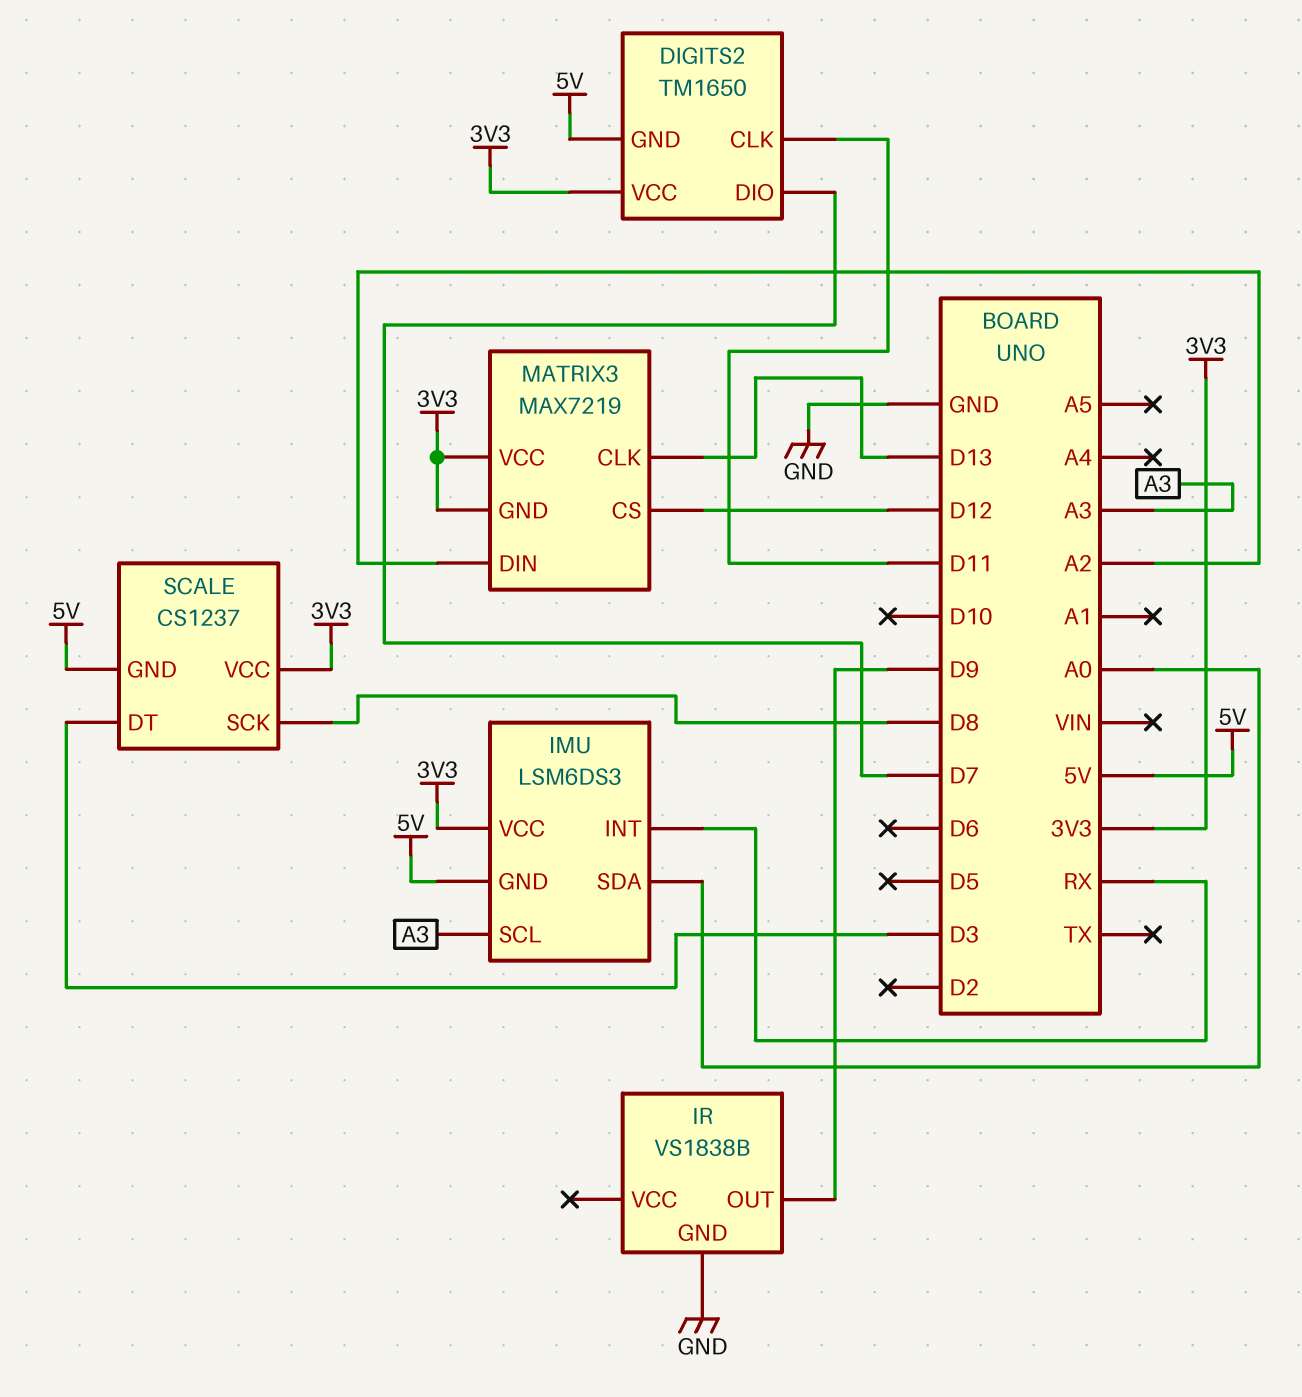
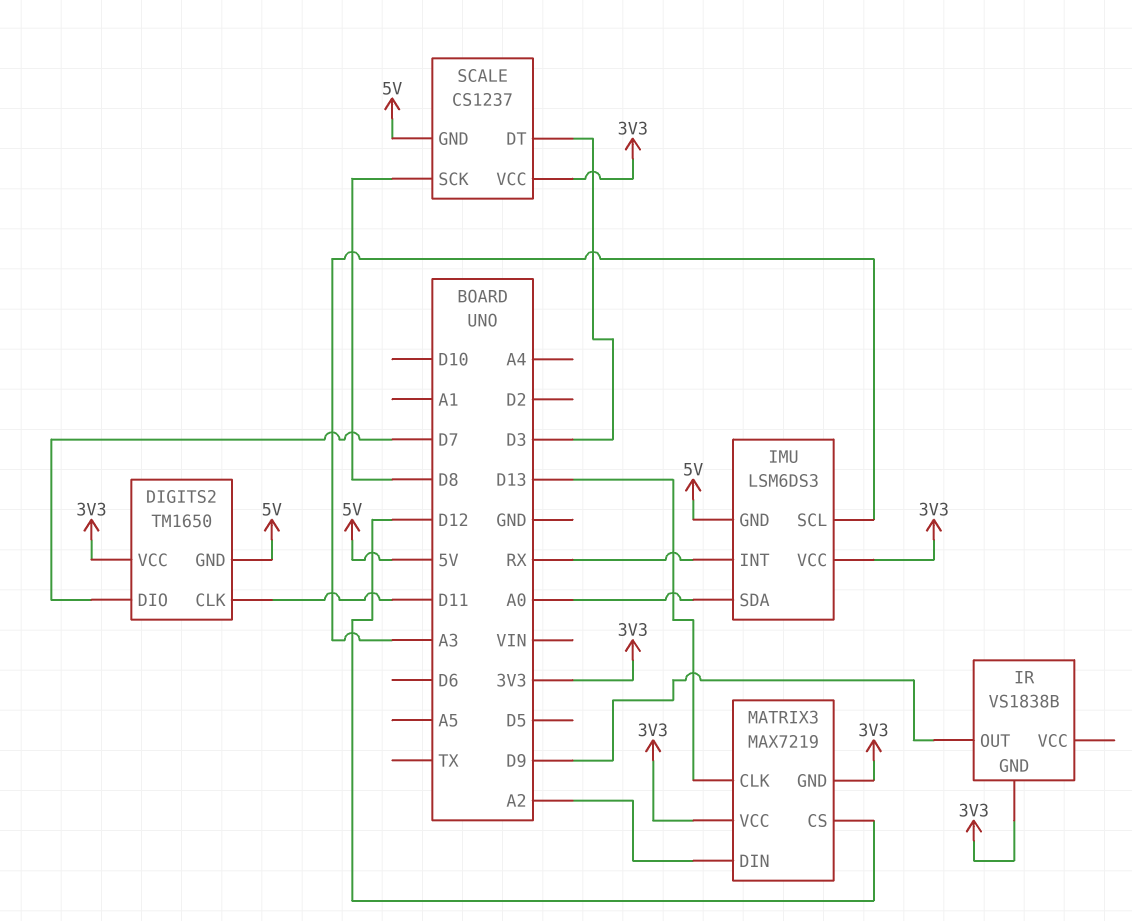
IR pin GND: GND -> 3V3

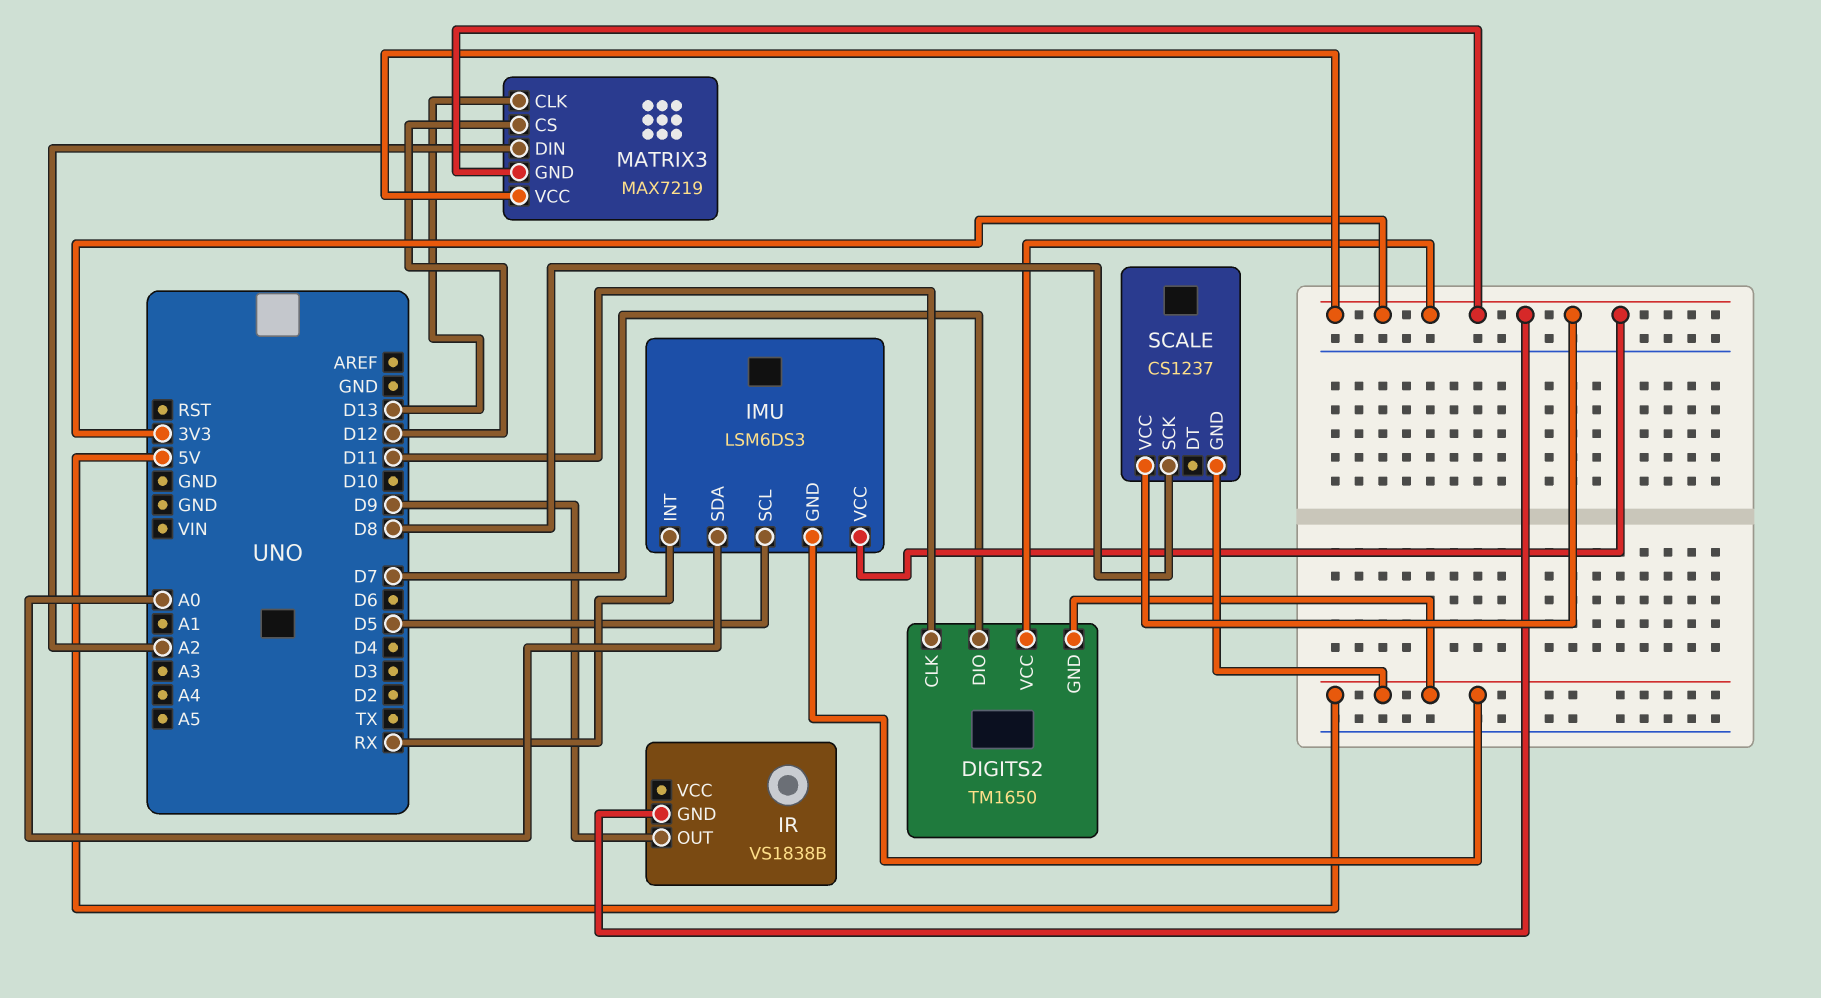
IMU pin SCL: A3 -> D5
SCALE pin DT: D3 -> none

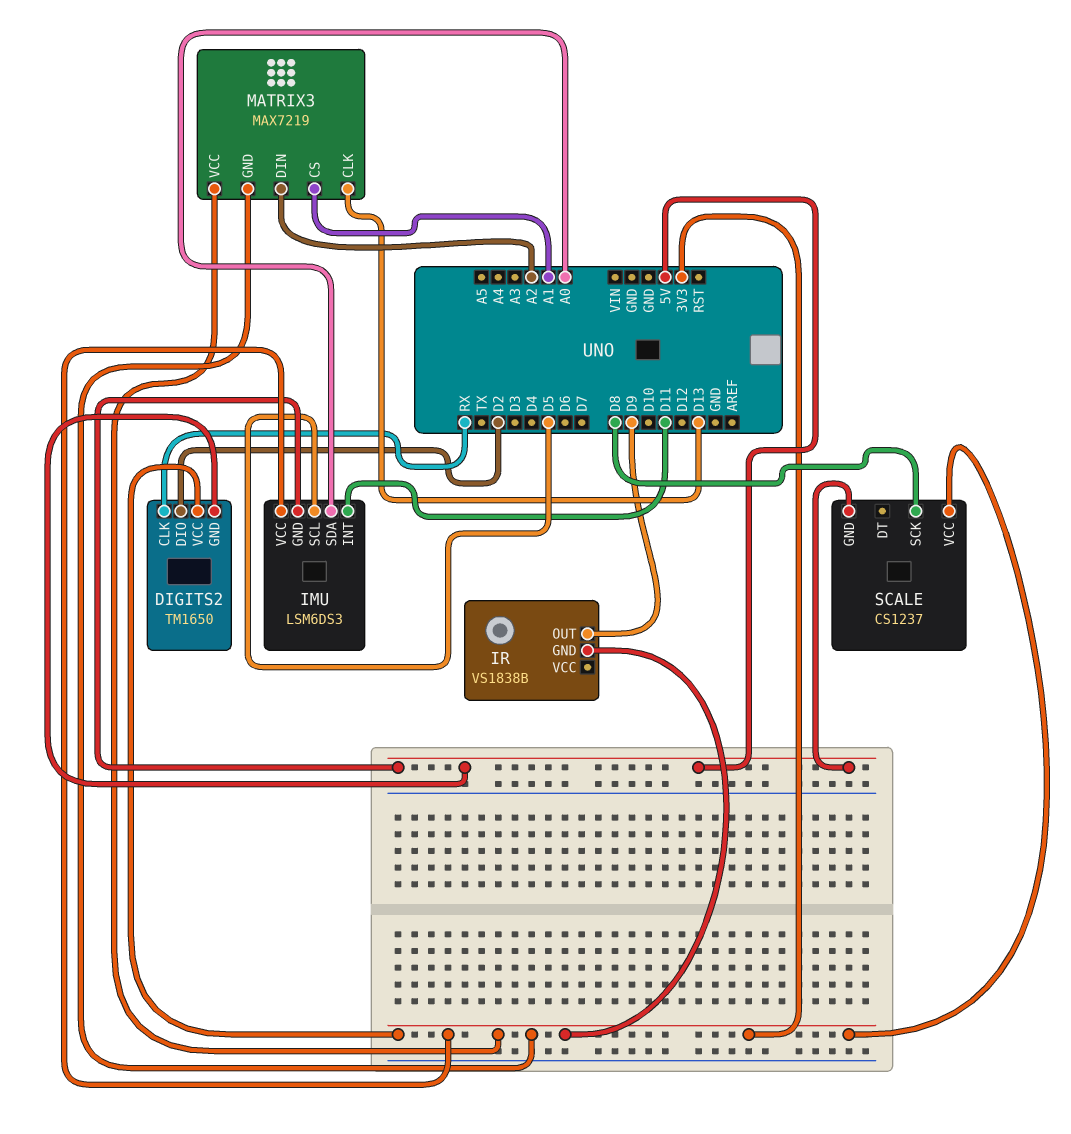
DIGITS2 pin CLK: D11 -> RX
DIGITS2 pin DIO: D7 -> D2
IMU pin INT: RX -> D11
MATRIX3 pin CS: D12 -> A1

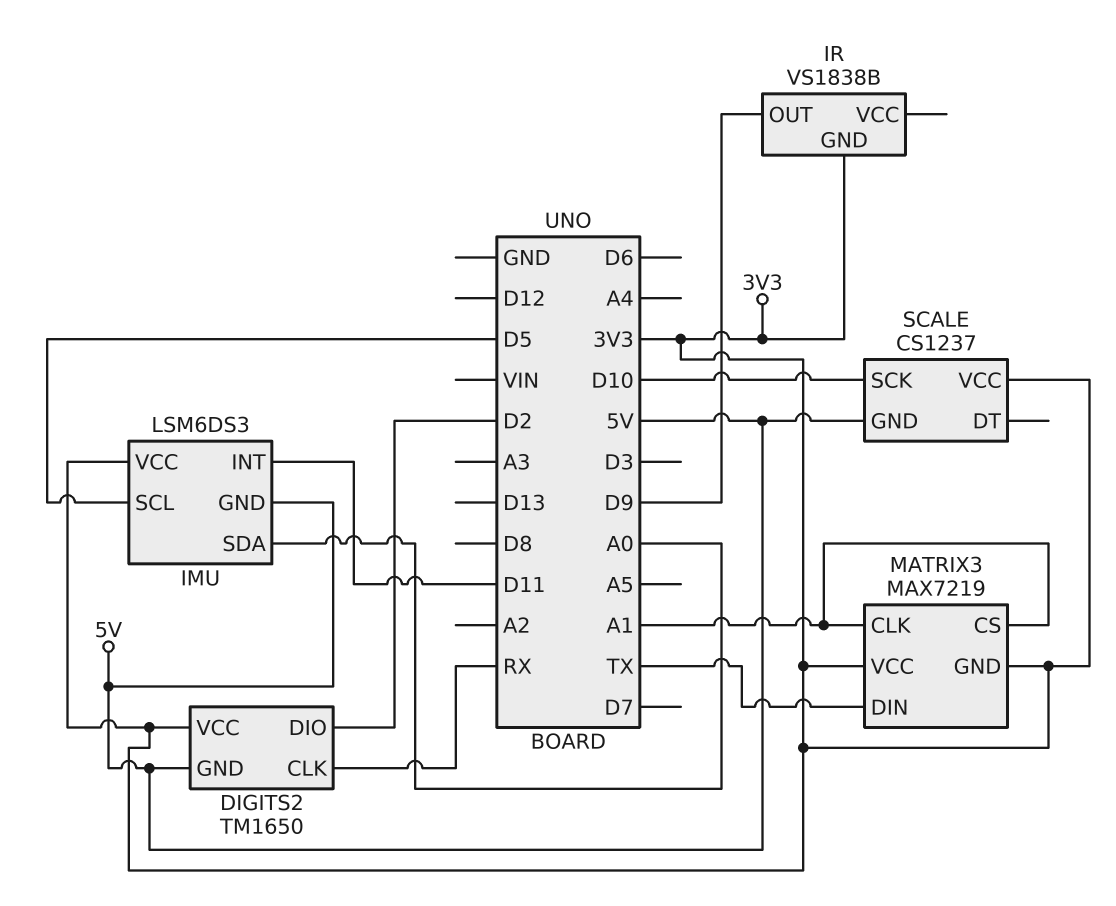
MATRIX3 pin CLK: D13 -> A1
MATRIX3 pin DIN: A2 -> TX
SCALE pin SCK: D8 -> D10

